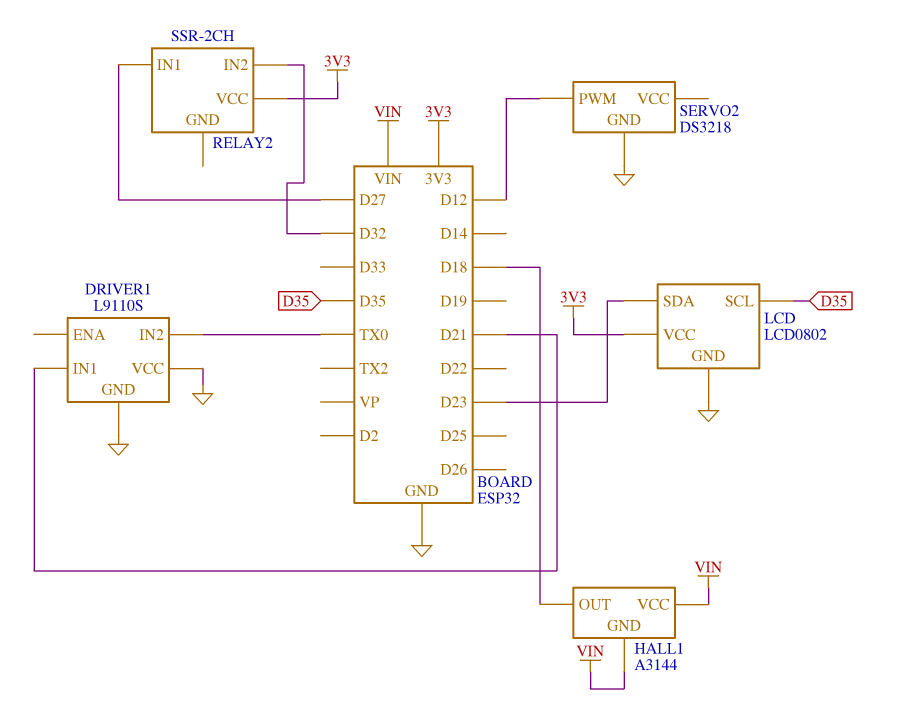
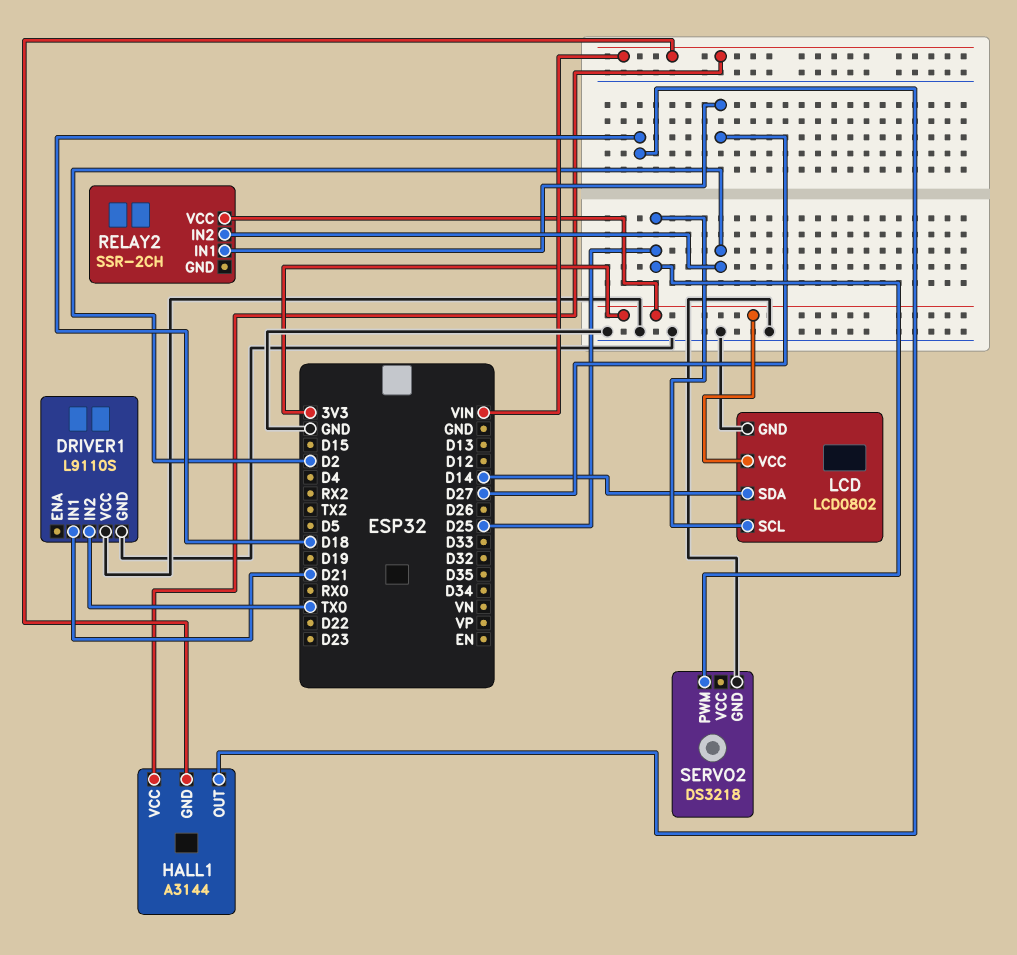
LCD pin SCL: D35 -> D25
LCD pin SDA: D23 -> D14
RELAY2 pin IN2: D32 -> D2
SERVO2 pin PWM: D12 -> D25

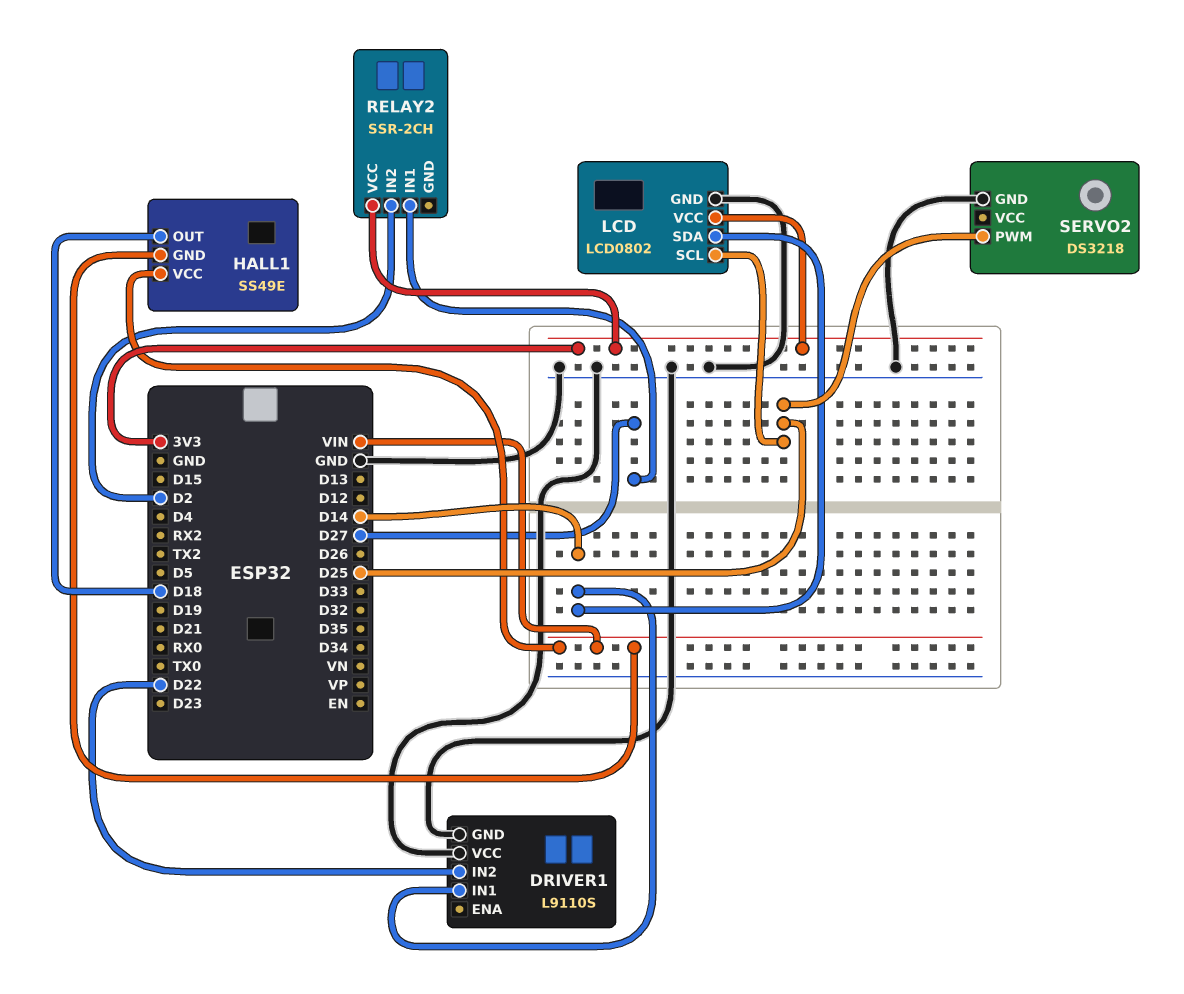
DRIVER1 pin IN1: D21 -> D14
DRIVER1 pin IN2: TX0 -> D22
HALL1: A3144 -> SS49E

